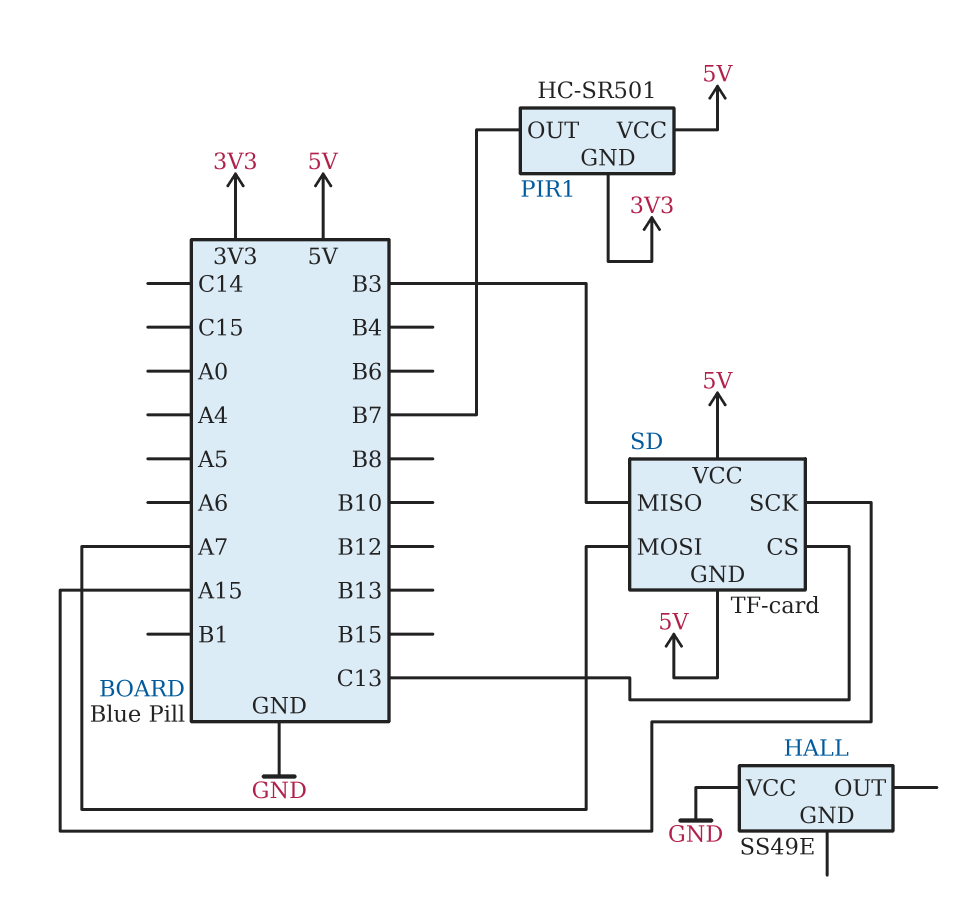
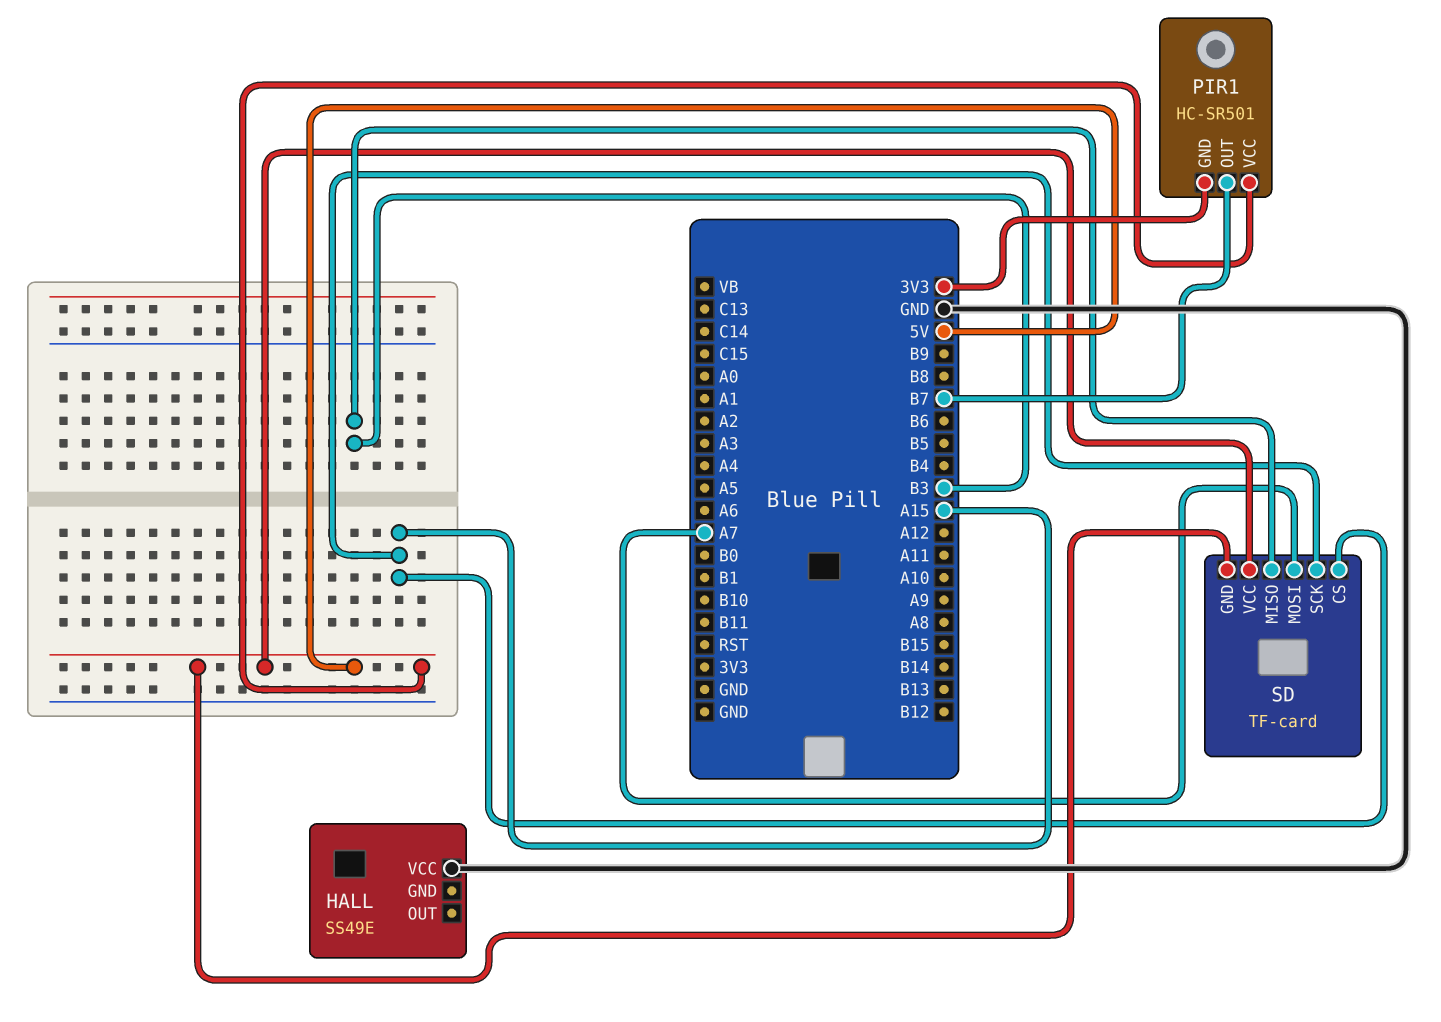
SD pin CS: C13 -> A15

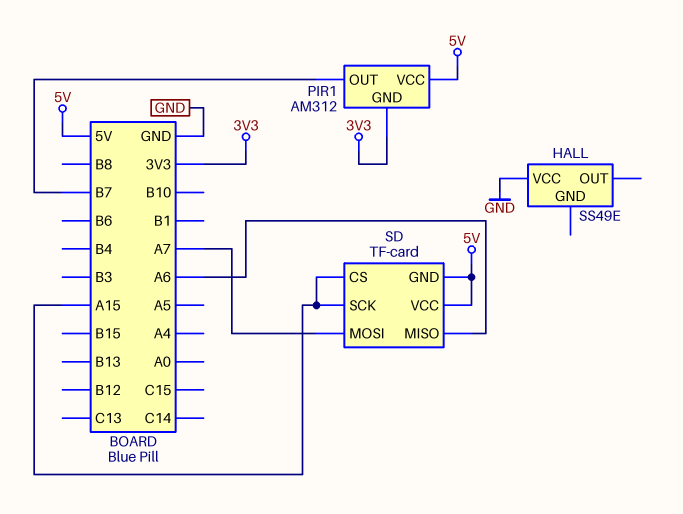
PIR1: HC-SR501 -> AM312
SD pin MISO: B3 -> A6

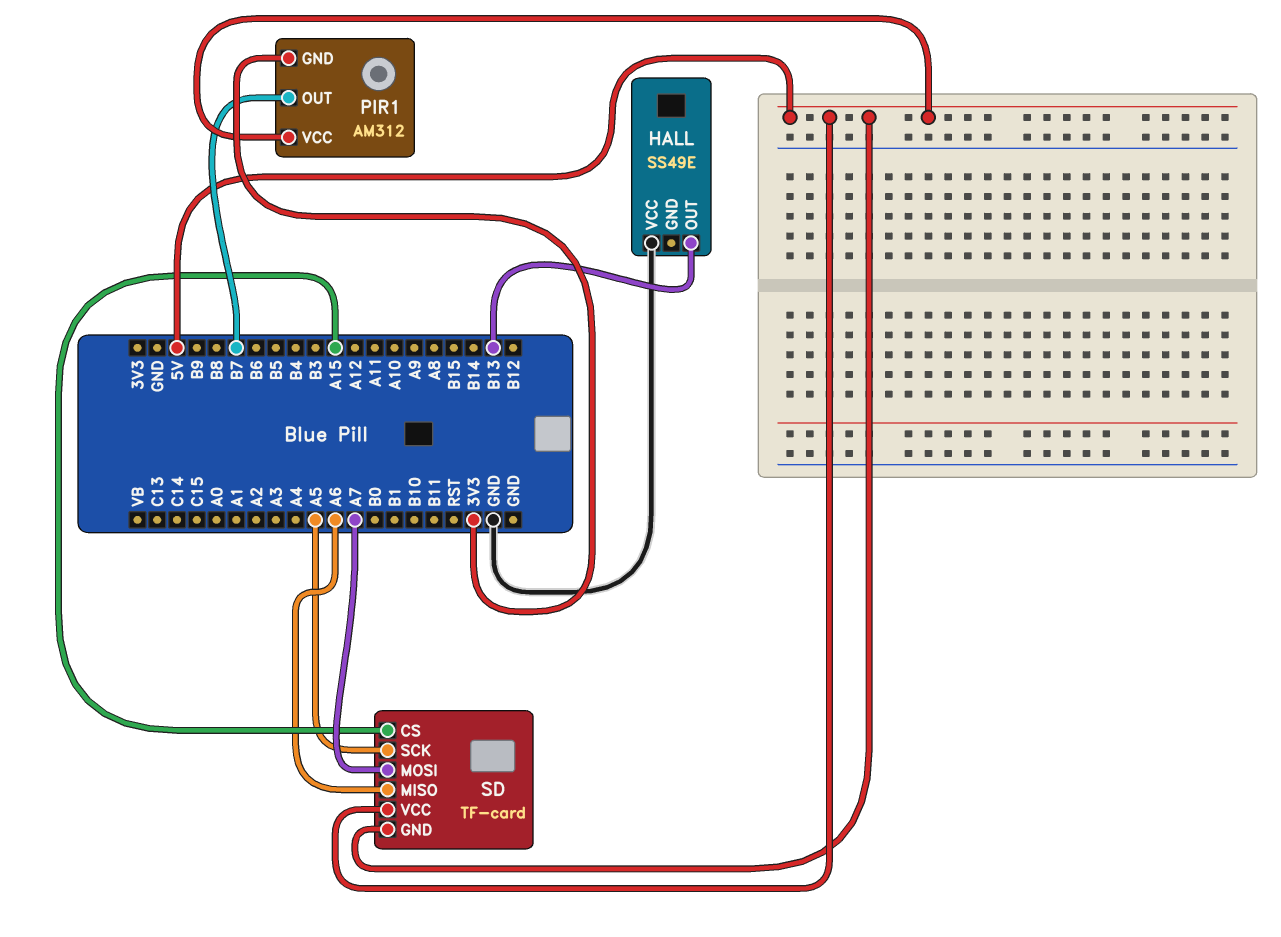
HALL pin OUT: none -> B13
SD pin SCK: A15 -> A5

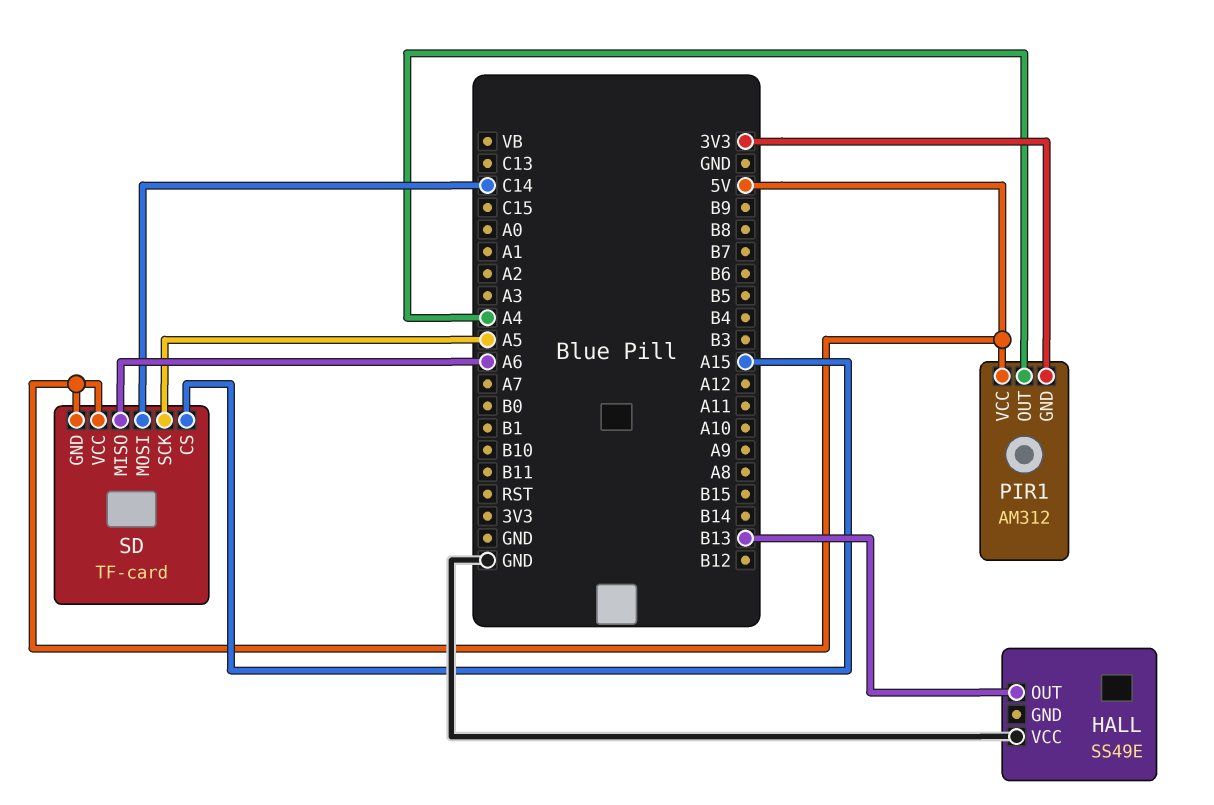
PIR1 pin OUT: B7 -> A4
SD pin MOSI: A7 -> C14

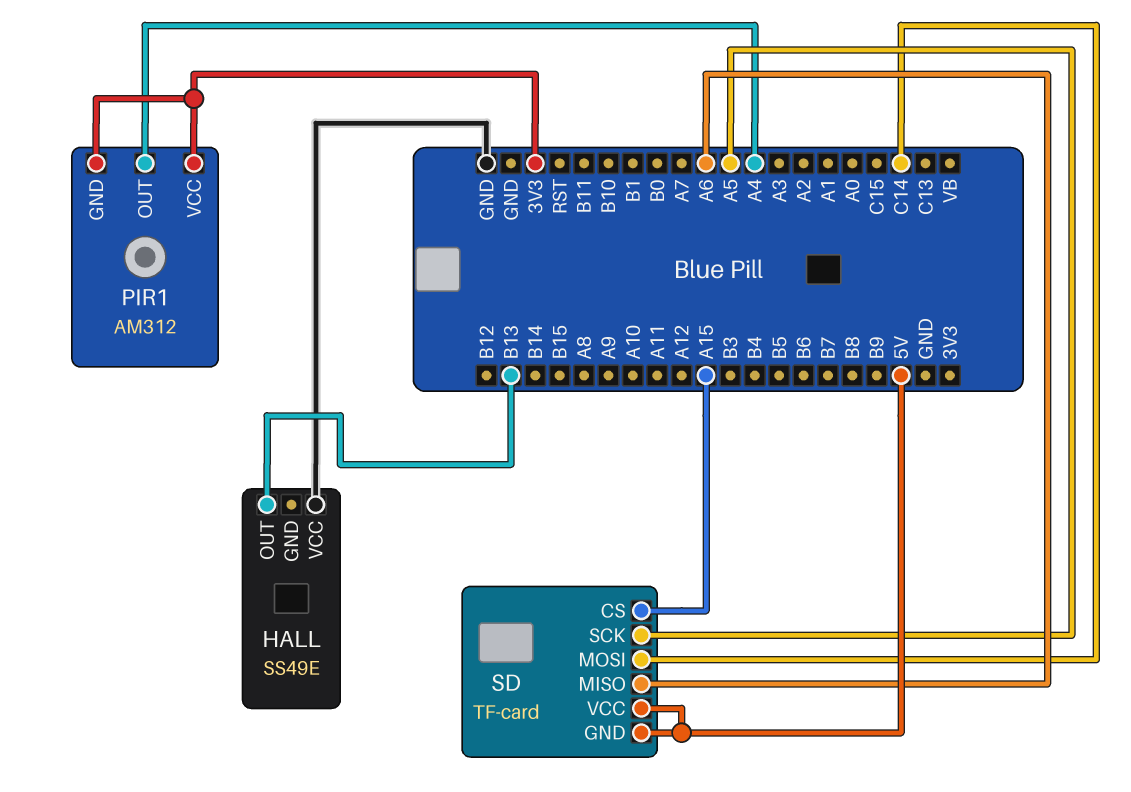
PIR1 pin VCC: 5V -> 3V3

